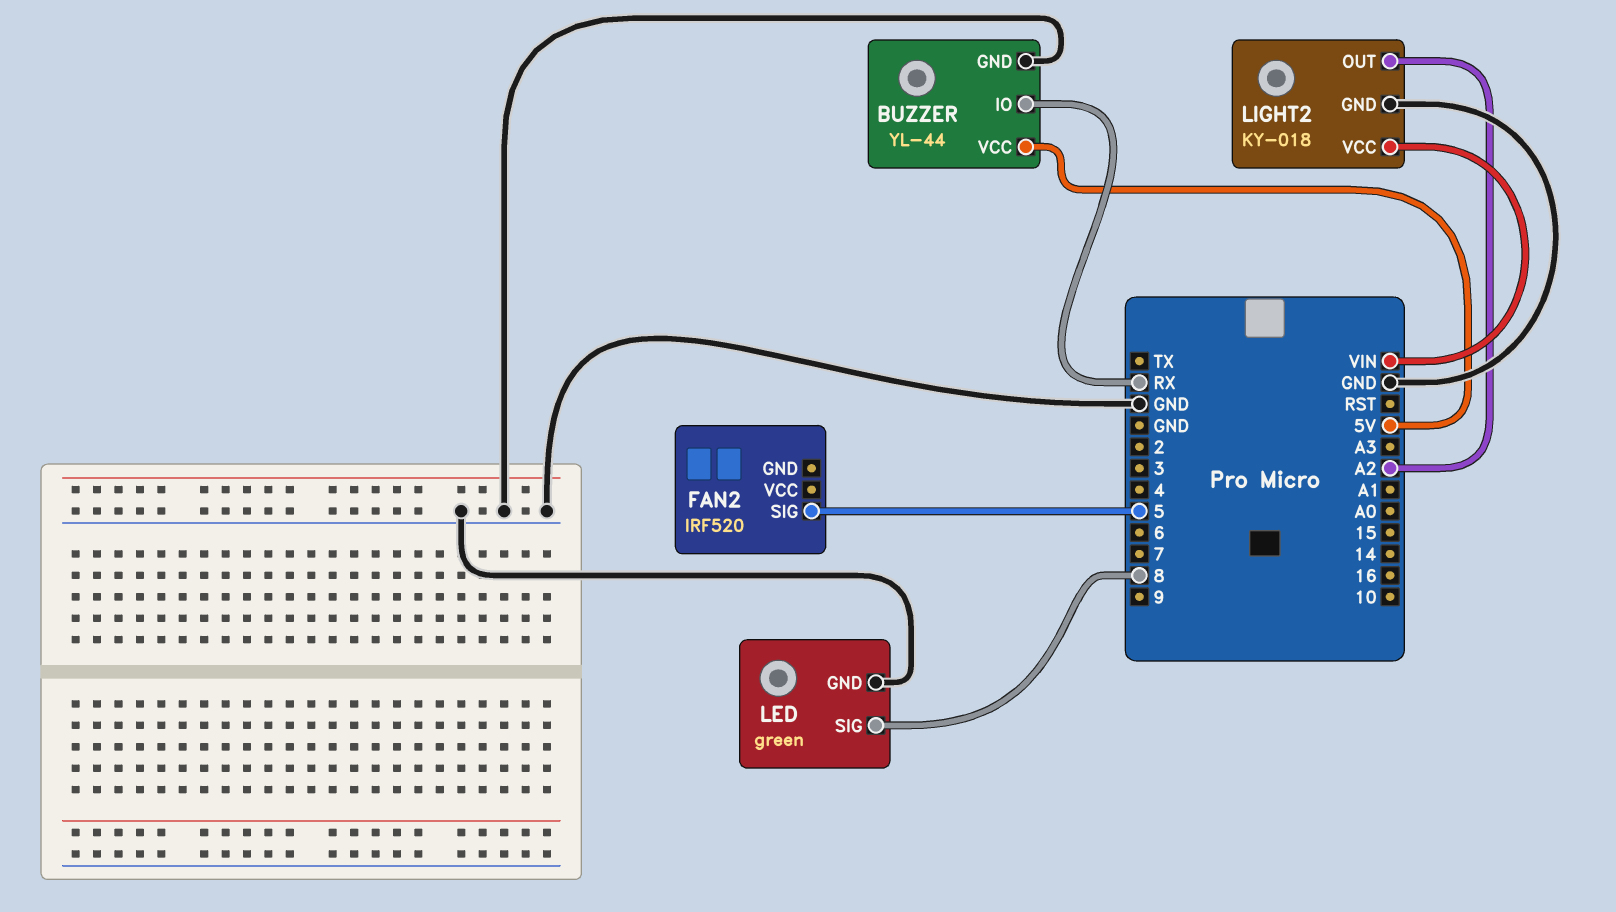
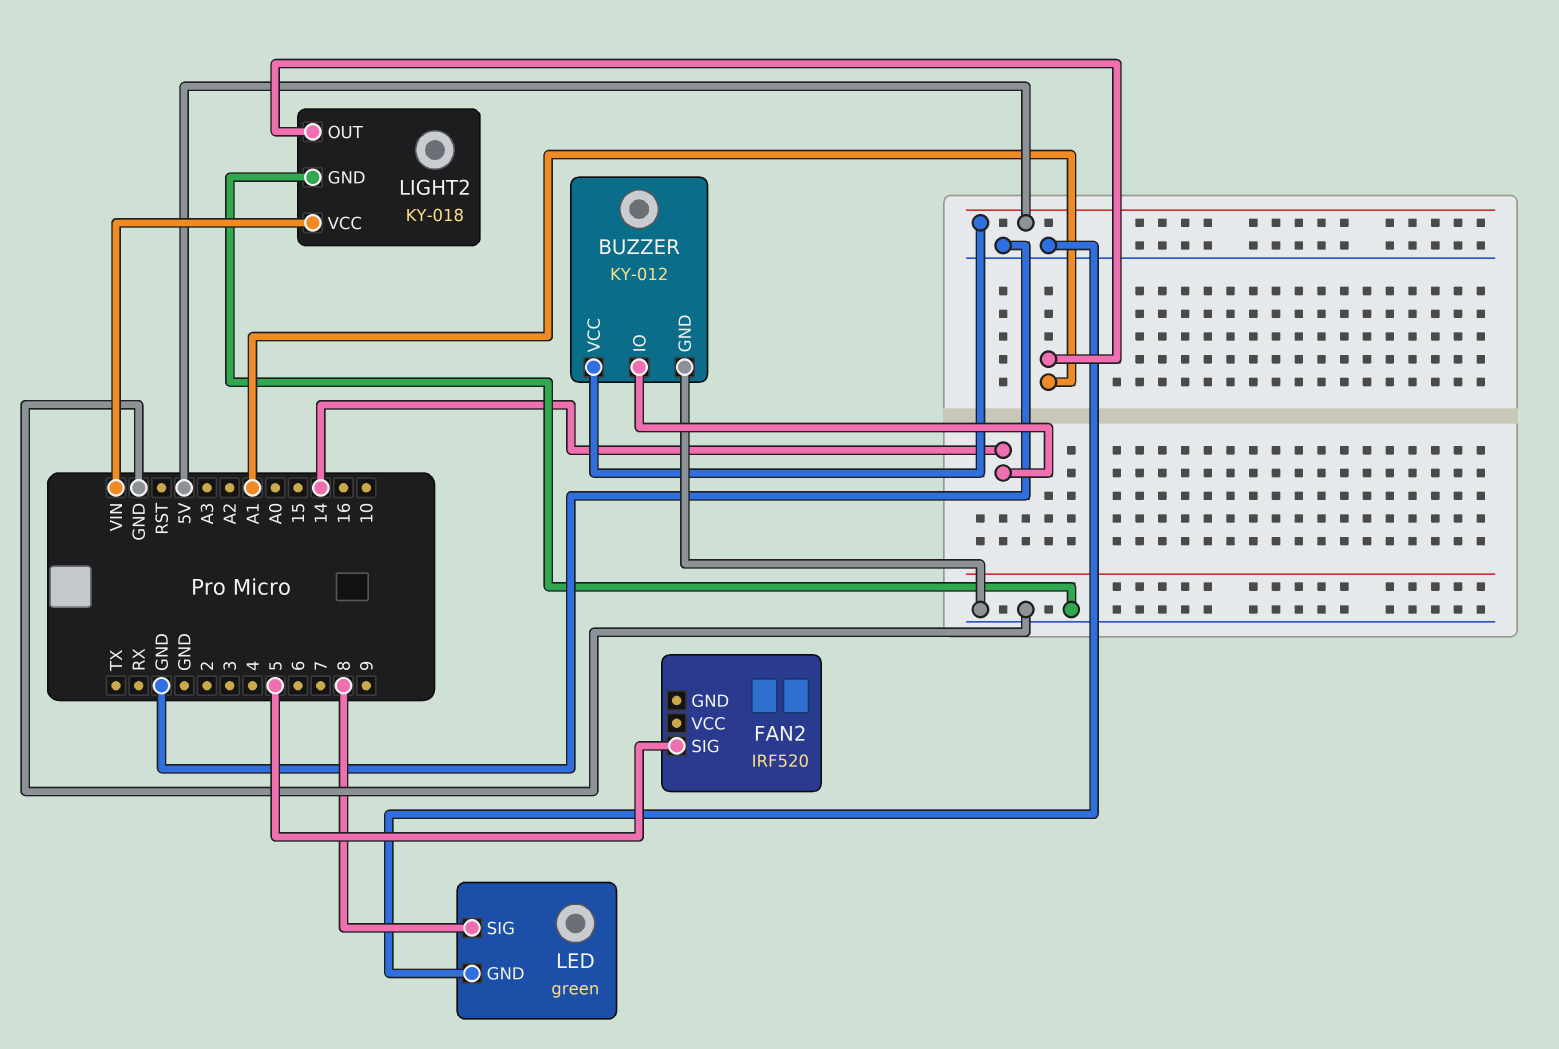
BUZZER: YL-44 -> KY-012
BUZZER pin IO: RX -> 14
LIGHT2 pin OUT: A2 -> A1

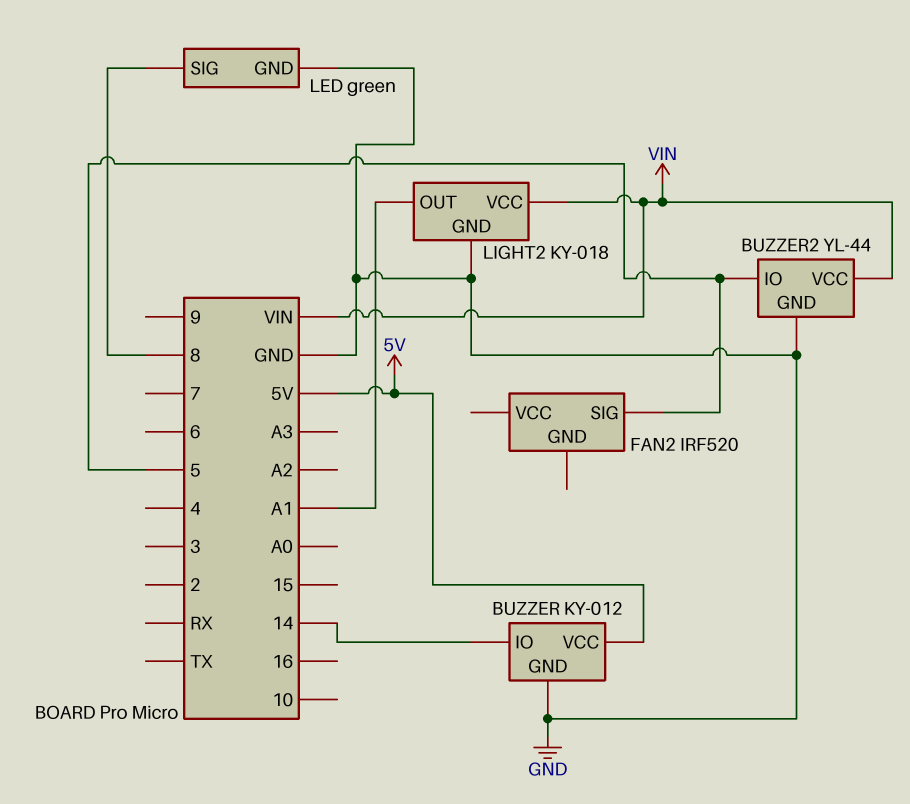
BUZZER2: none -> YL-44
BUZZER2 pin GND: none -> GND
BUZZER2 pin IO: none -> 5
BUZZER2 pin VCC: none -> VIN

